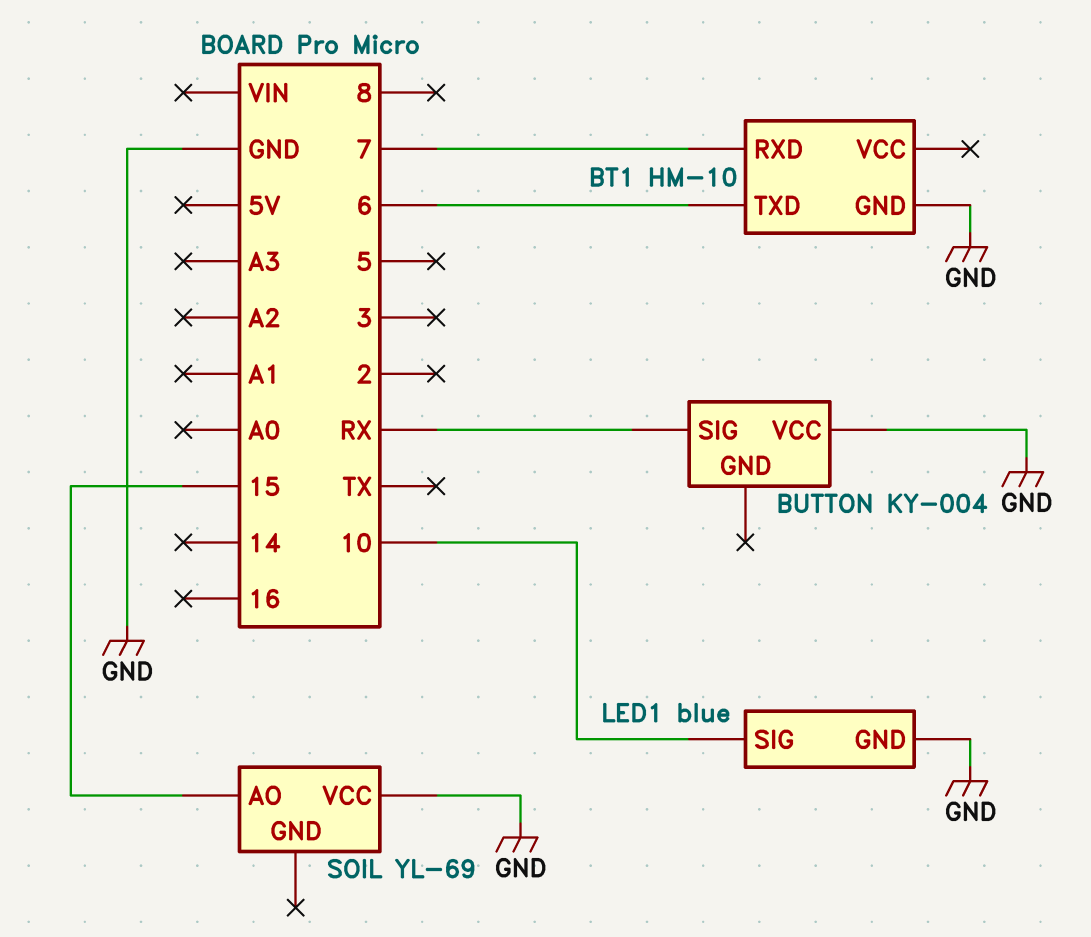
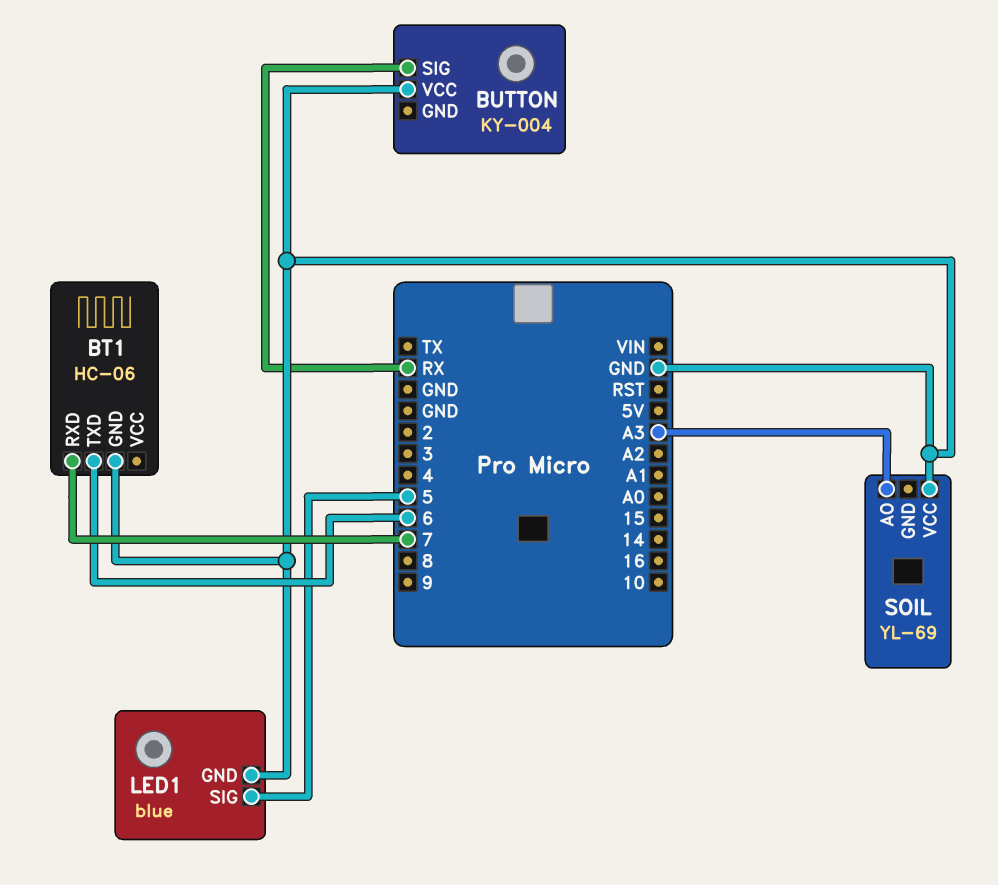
BT1: HM-10 -> HC-06
LED1 pin SIG: 10 -> 5
SOIL pin AO: 15 -> A3

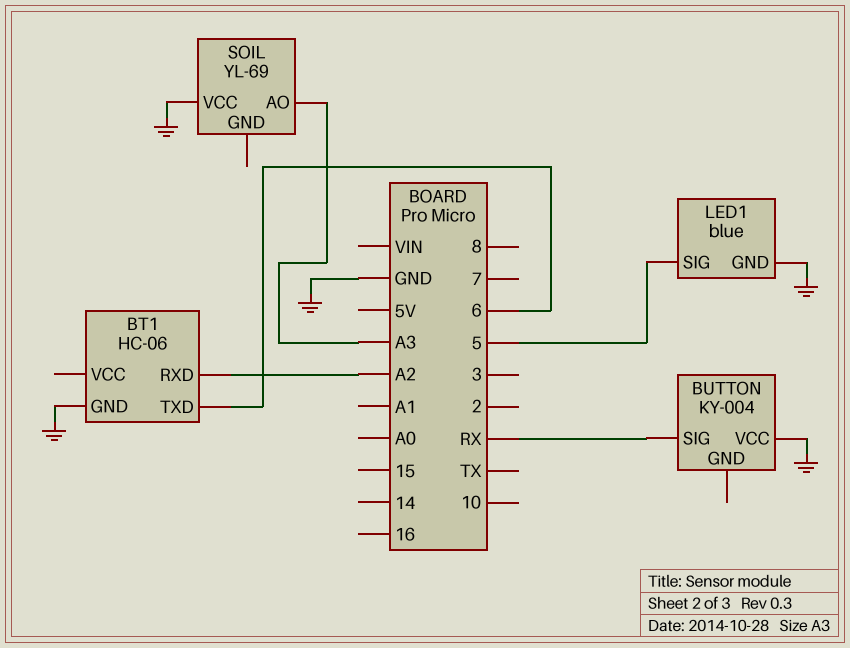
BT1 pin RXD: 7 -> A2

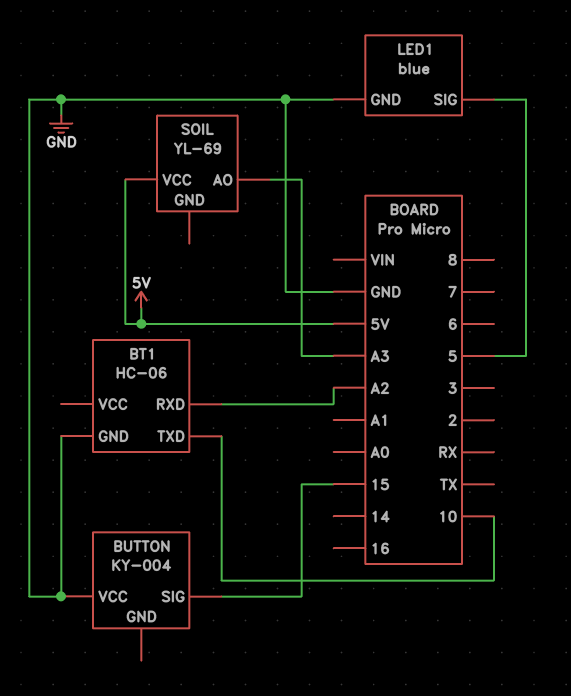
BT1 pin TXD: 6 -> 10
BUTTON pin SIG: RX -> 15
SOIL pin VCC: GND -> 5V

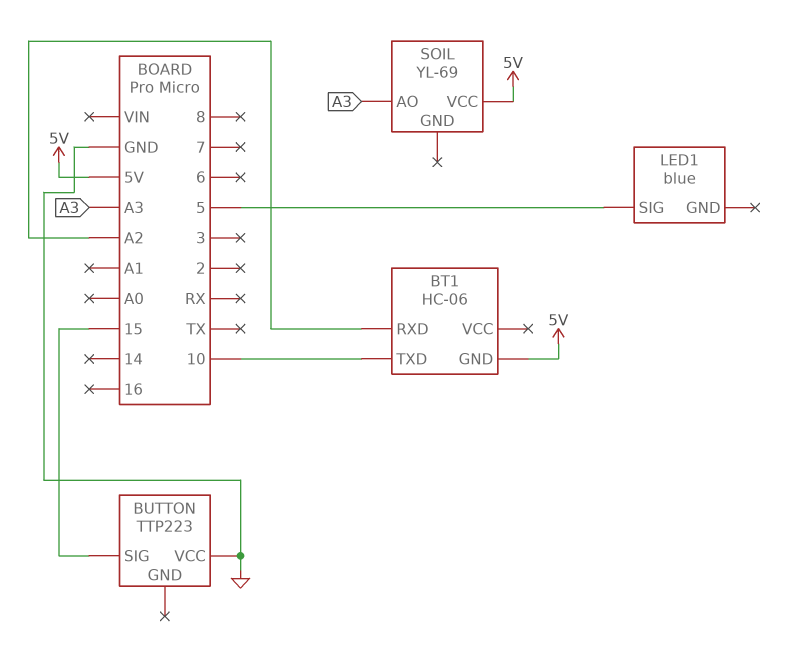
BT1 pin GND: GND -> 5V
BUTTON: KY-004 -> TTP223
LED1 pin GND: GND -> none

